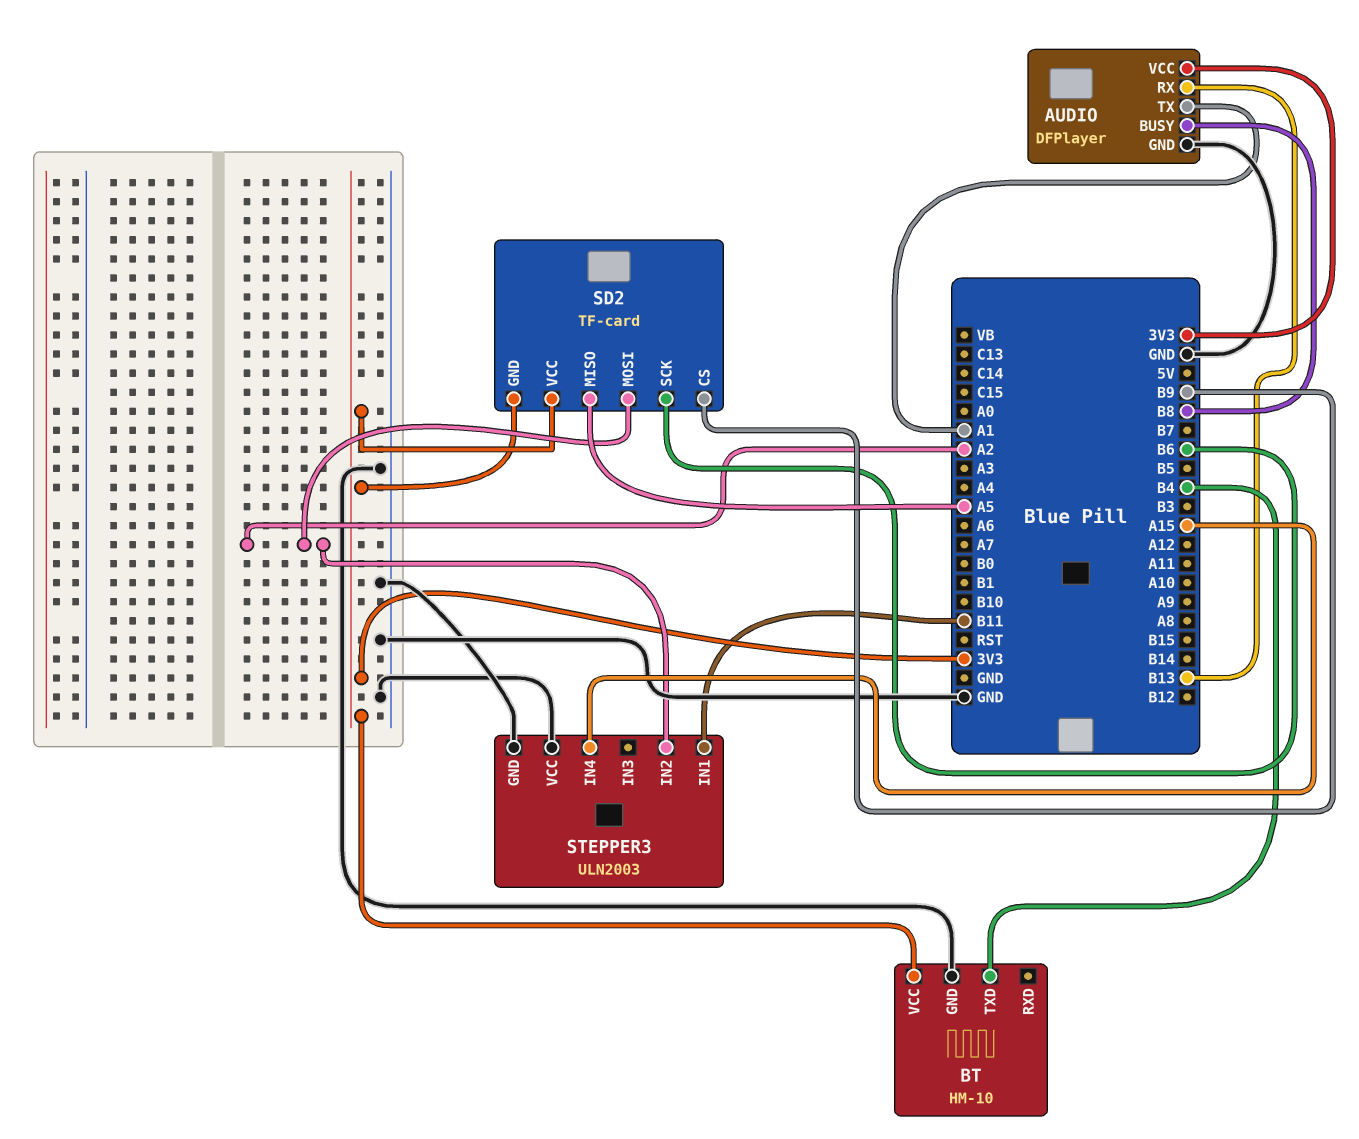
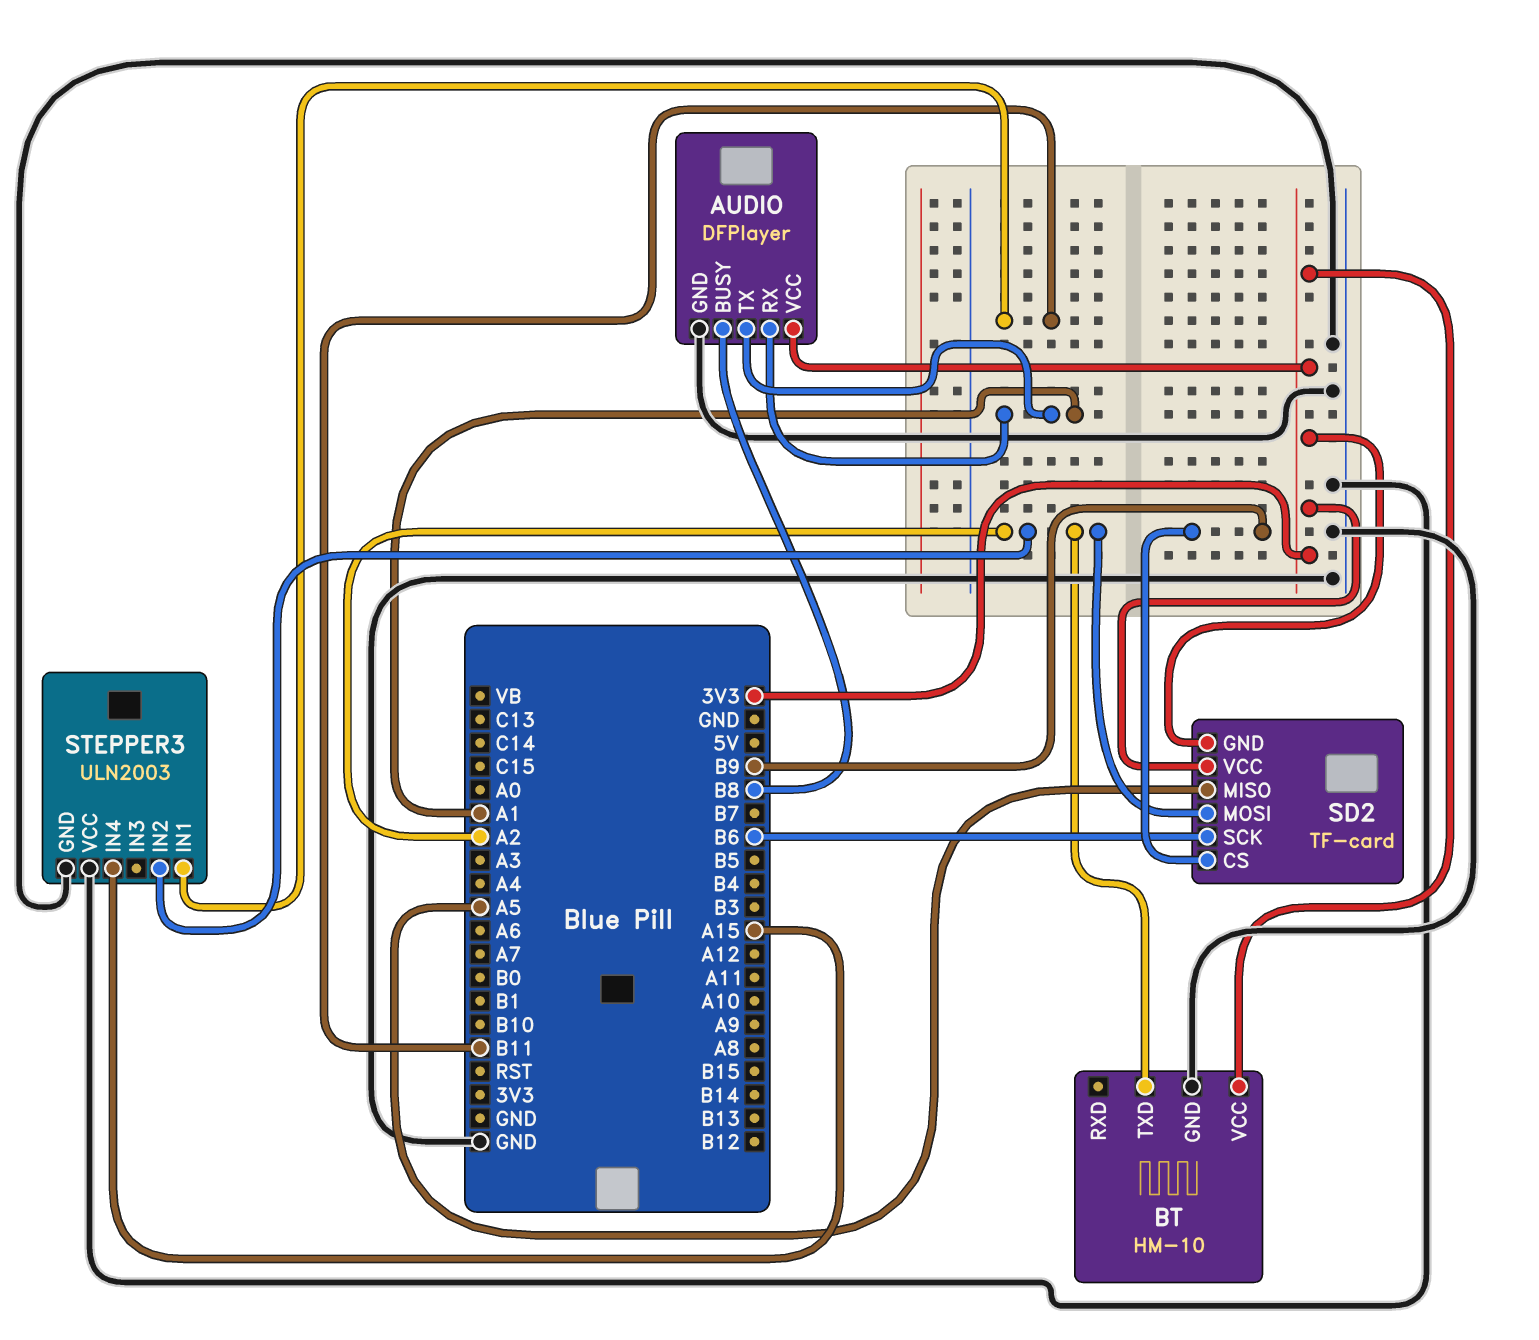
AUDIO pin RX: B13 -> A1
BT pin TXD: B4 -> A2

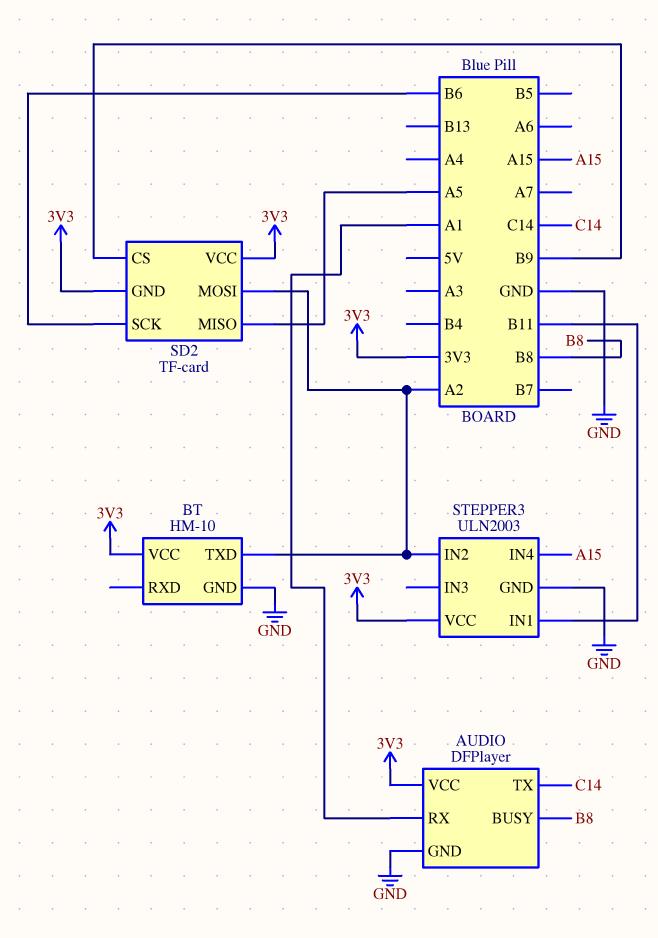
AUDIO pin TX: A1 -> C14
STEPPER3 pin VCC: GND -> 3V3

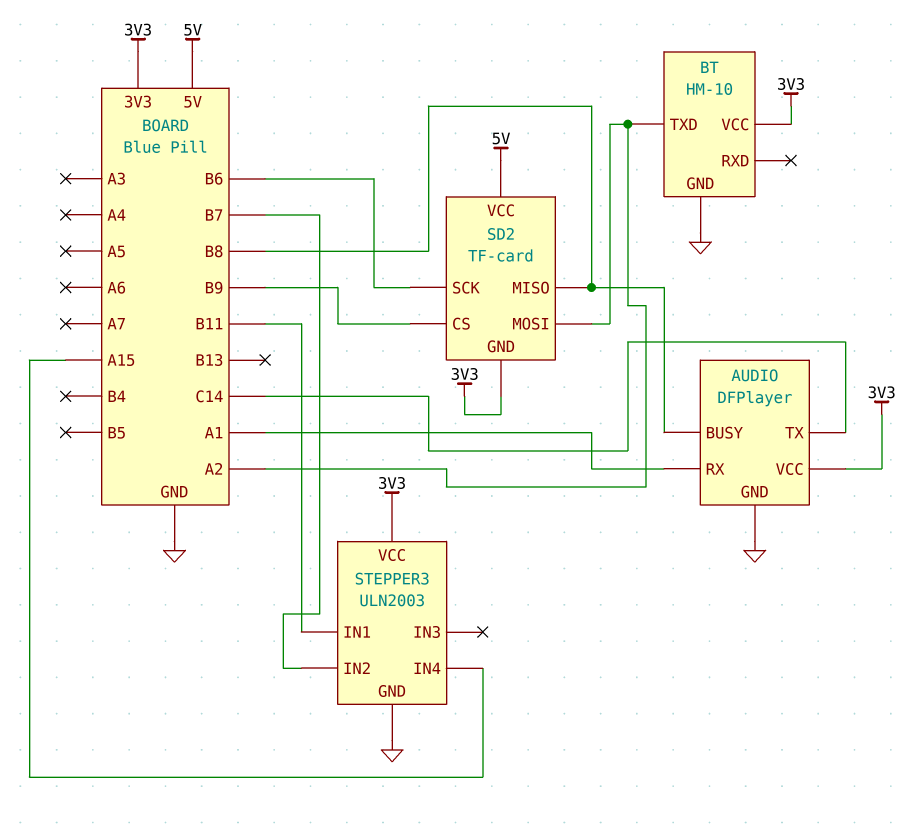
SD2 pin MISO: A5 -> B8
SD2 pin VCC: 3V3 -> 5V
STEPPER3 pin IN2: A2 -> B7

